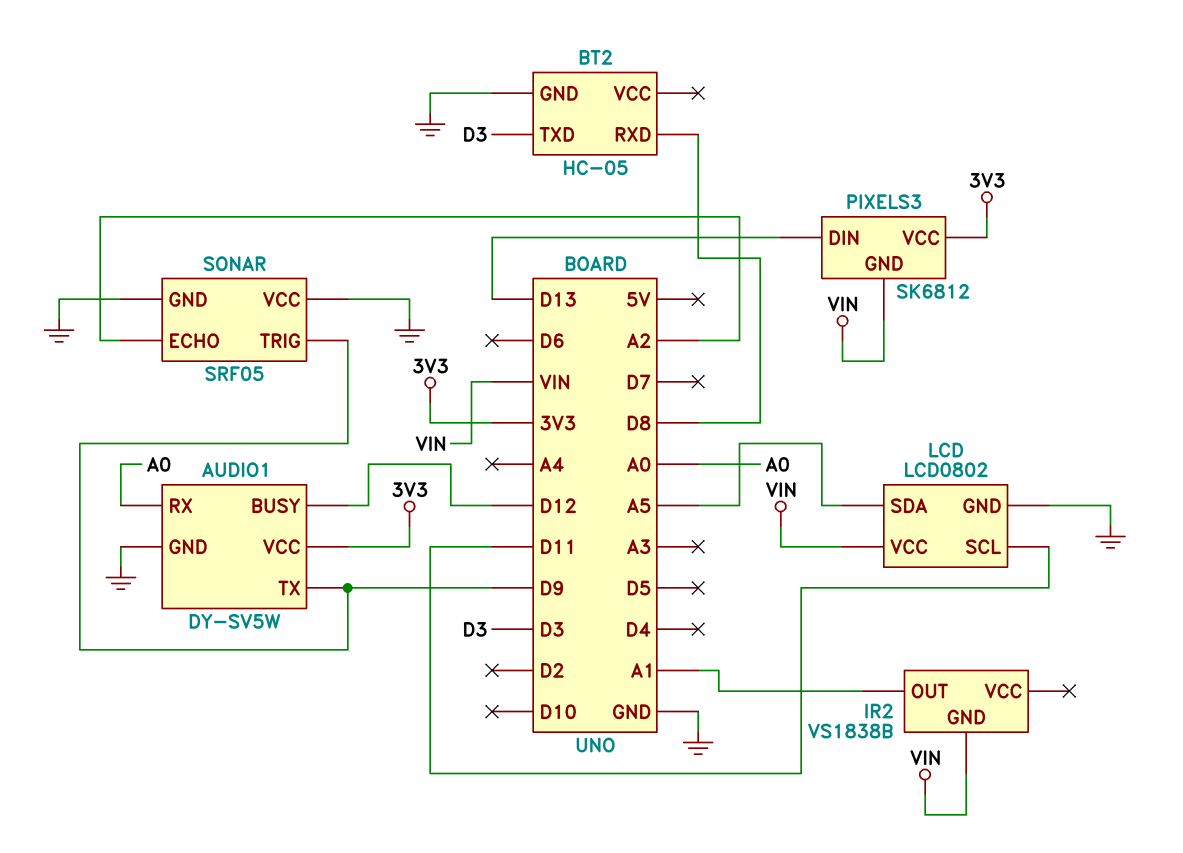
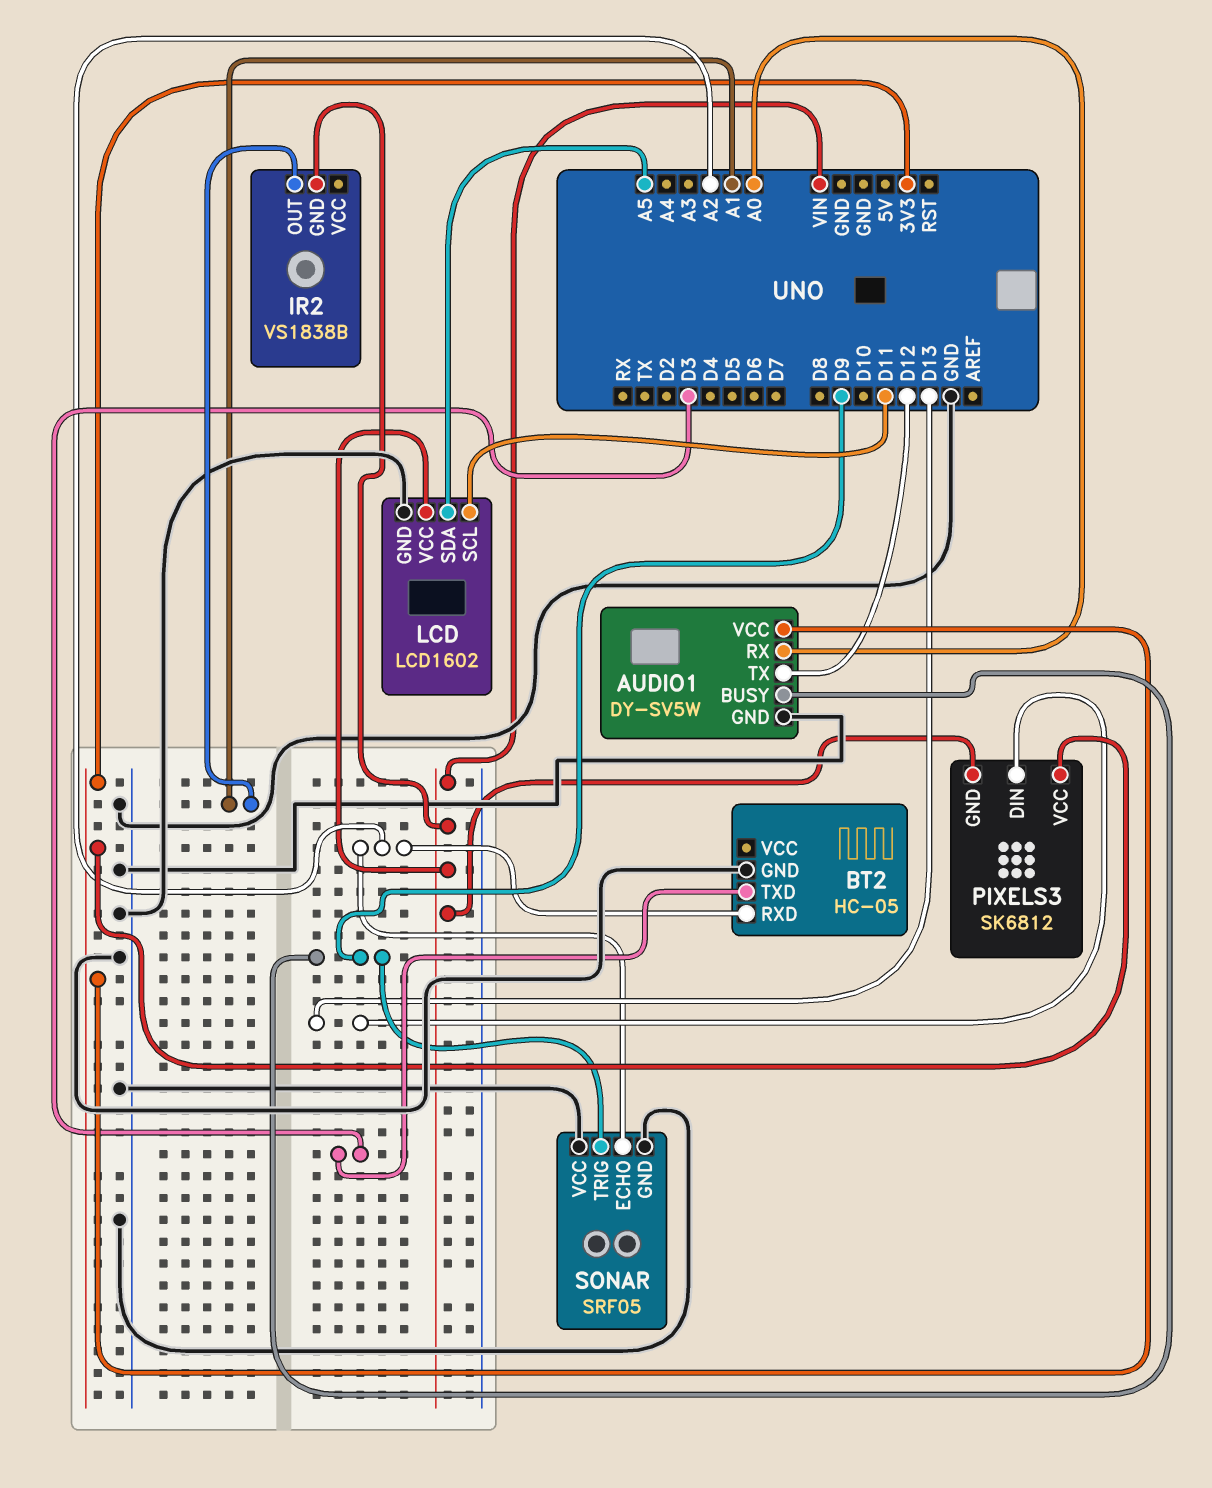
AUDIO1 pin BUSY: D12 -> D9
AUDIO1 pin TX: D9 -> D12
BT2 pin RXD: D8 -> A2
LCD: LCD0802 -> LCD1602

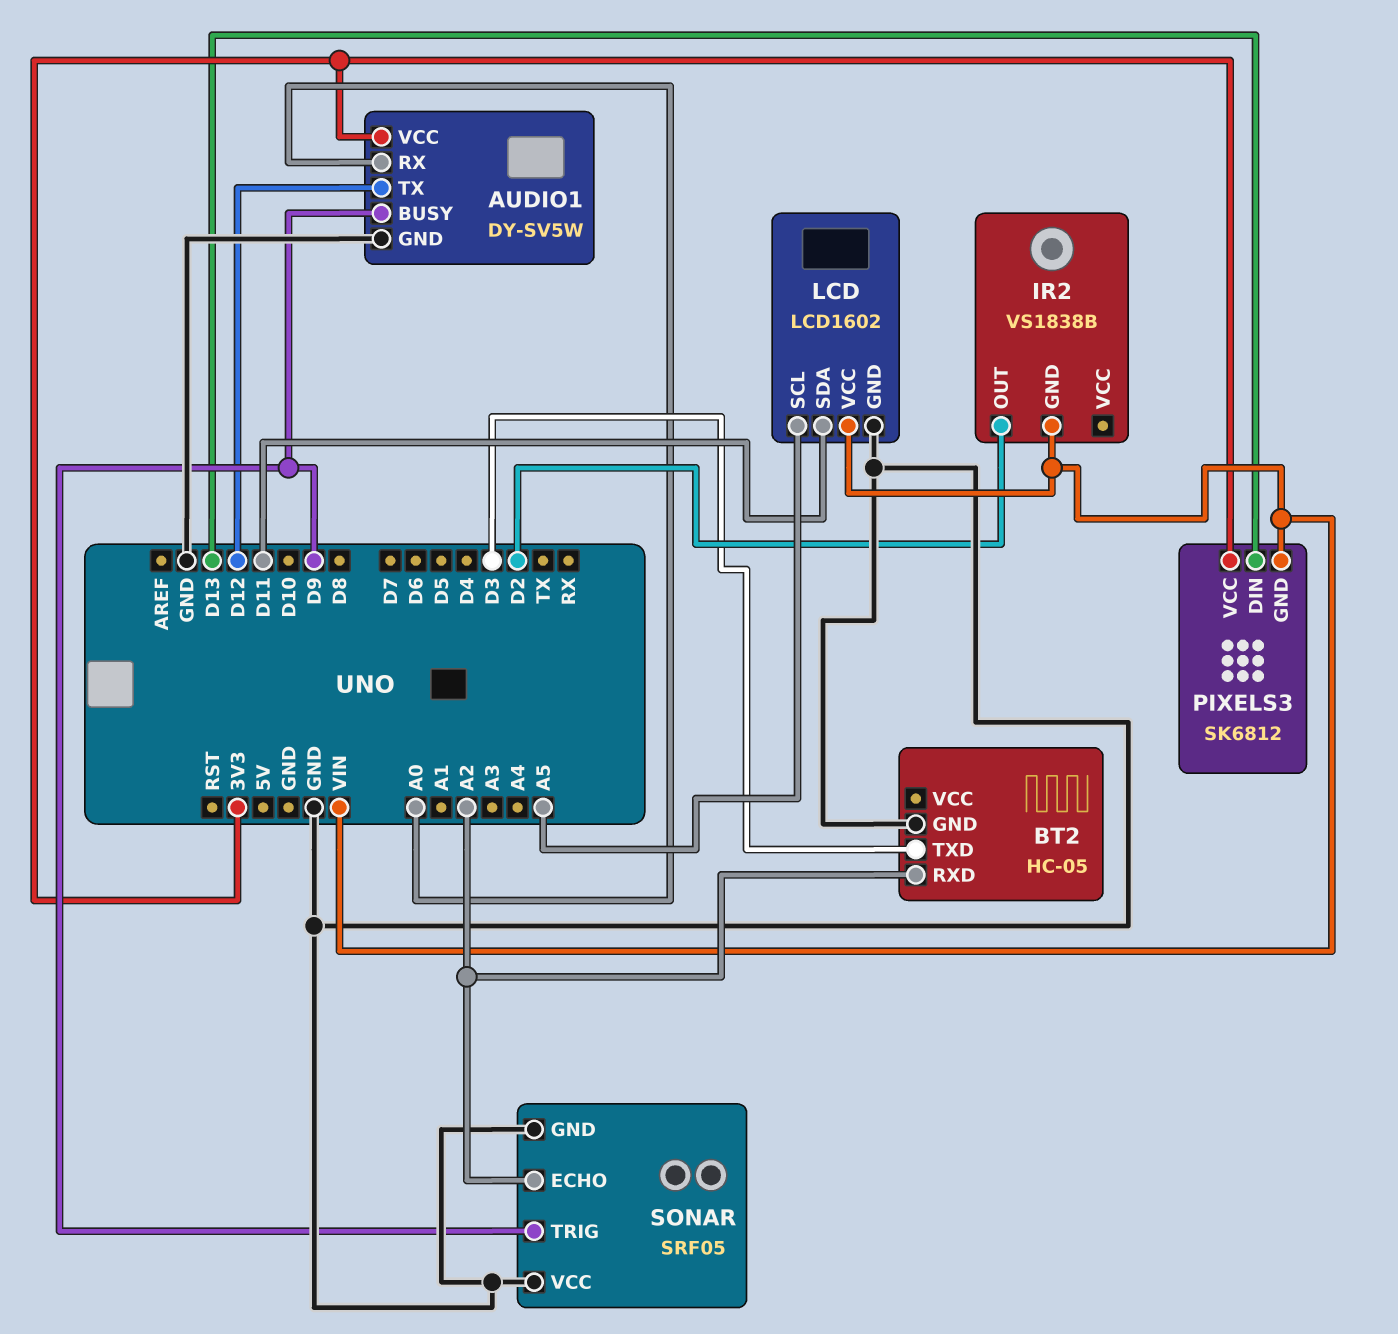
IR2 pin OUT: A1 -> D2
LCD pin SCL: D11 -> A5
LCD pin SDA: A5 -> D11

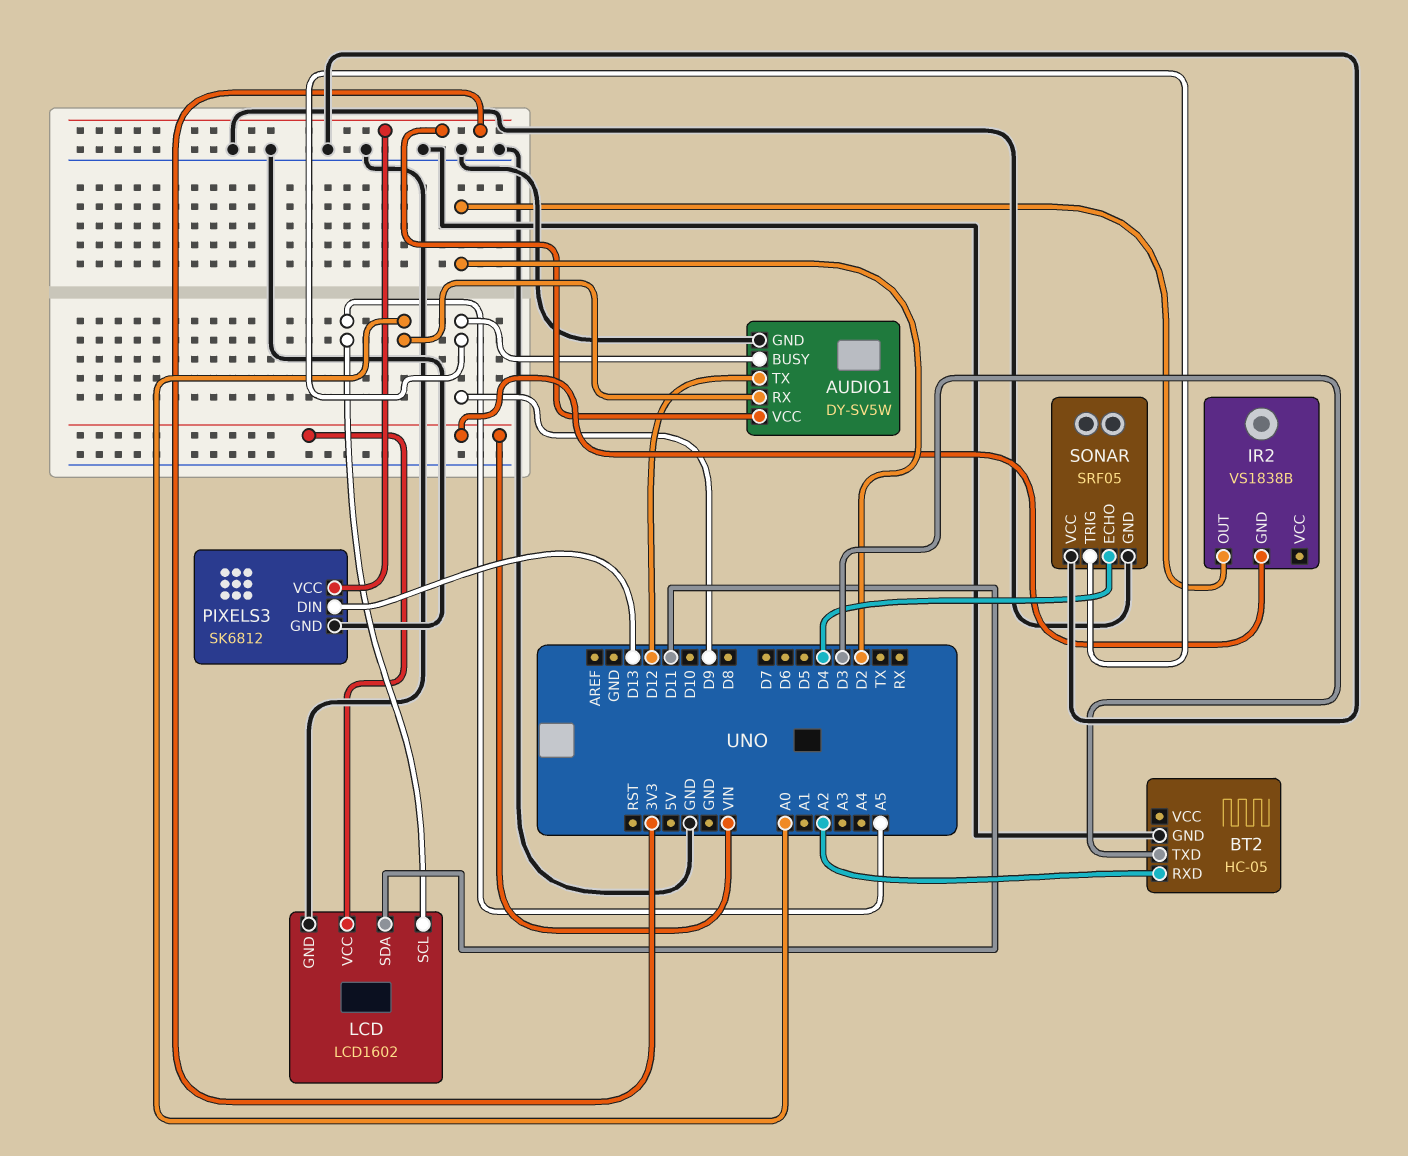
PIXELS3 pin GND: VIN -> GND
SONAR pin ECHO: A2 -> D4

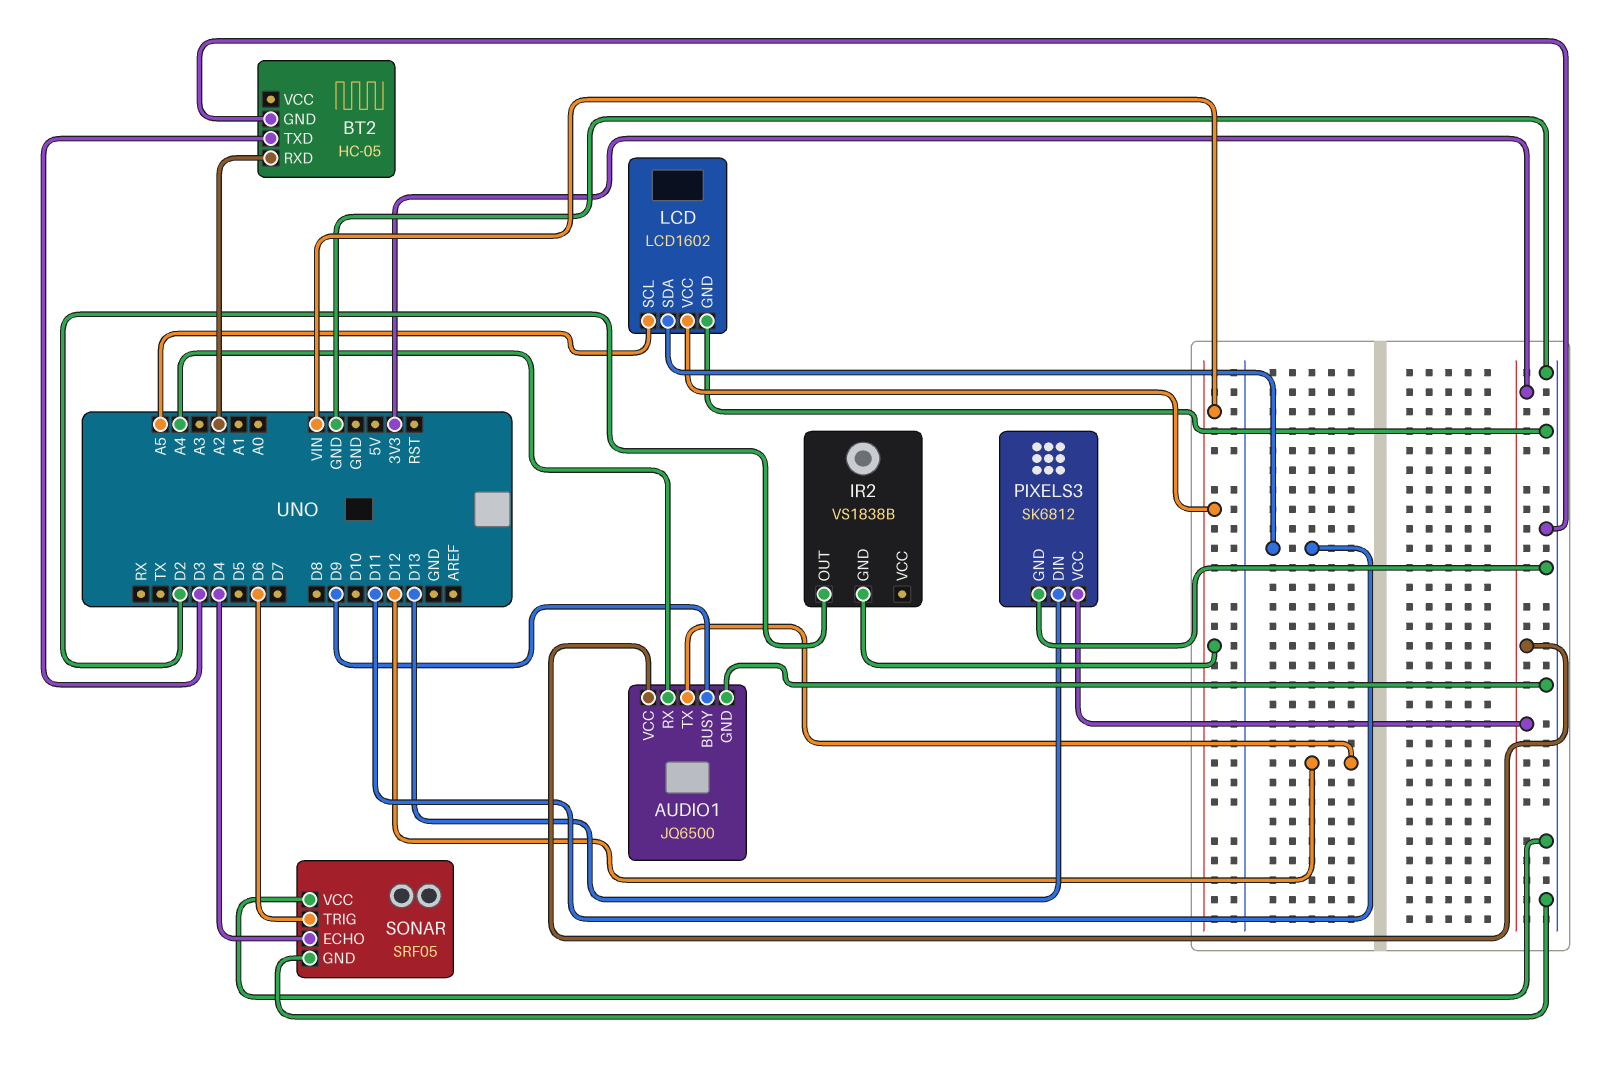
AUDIO1: DY-SV5W -> JQ6500
AUDIO1 pin RX: A0 -> A4
SONAR pin TRIG: D9 -> D6

